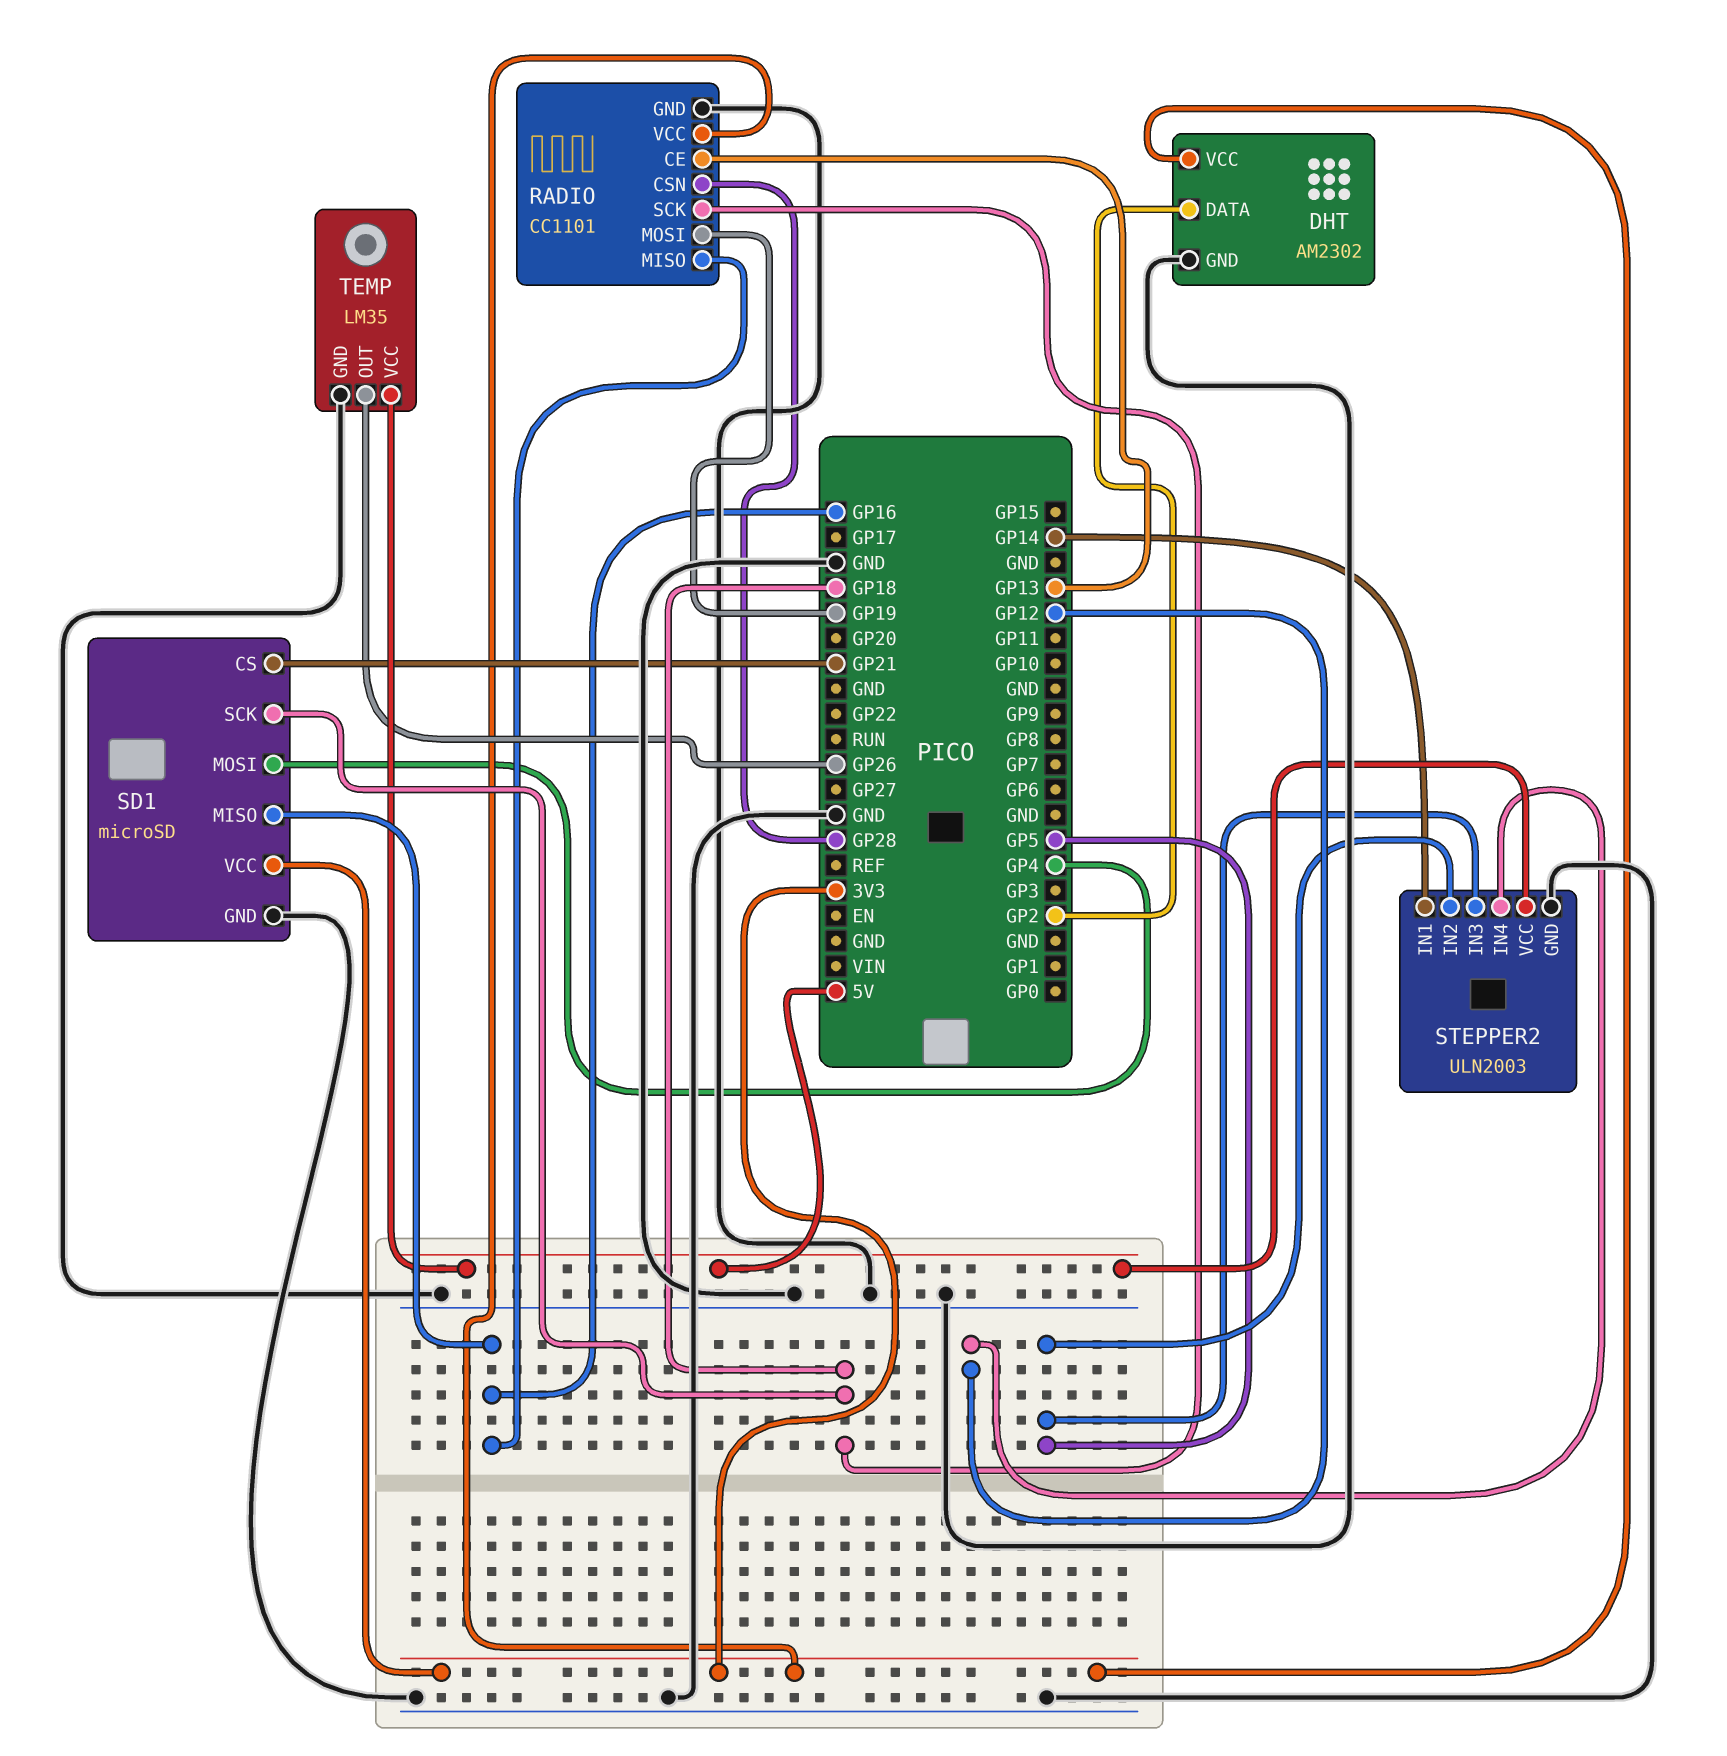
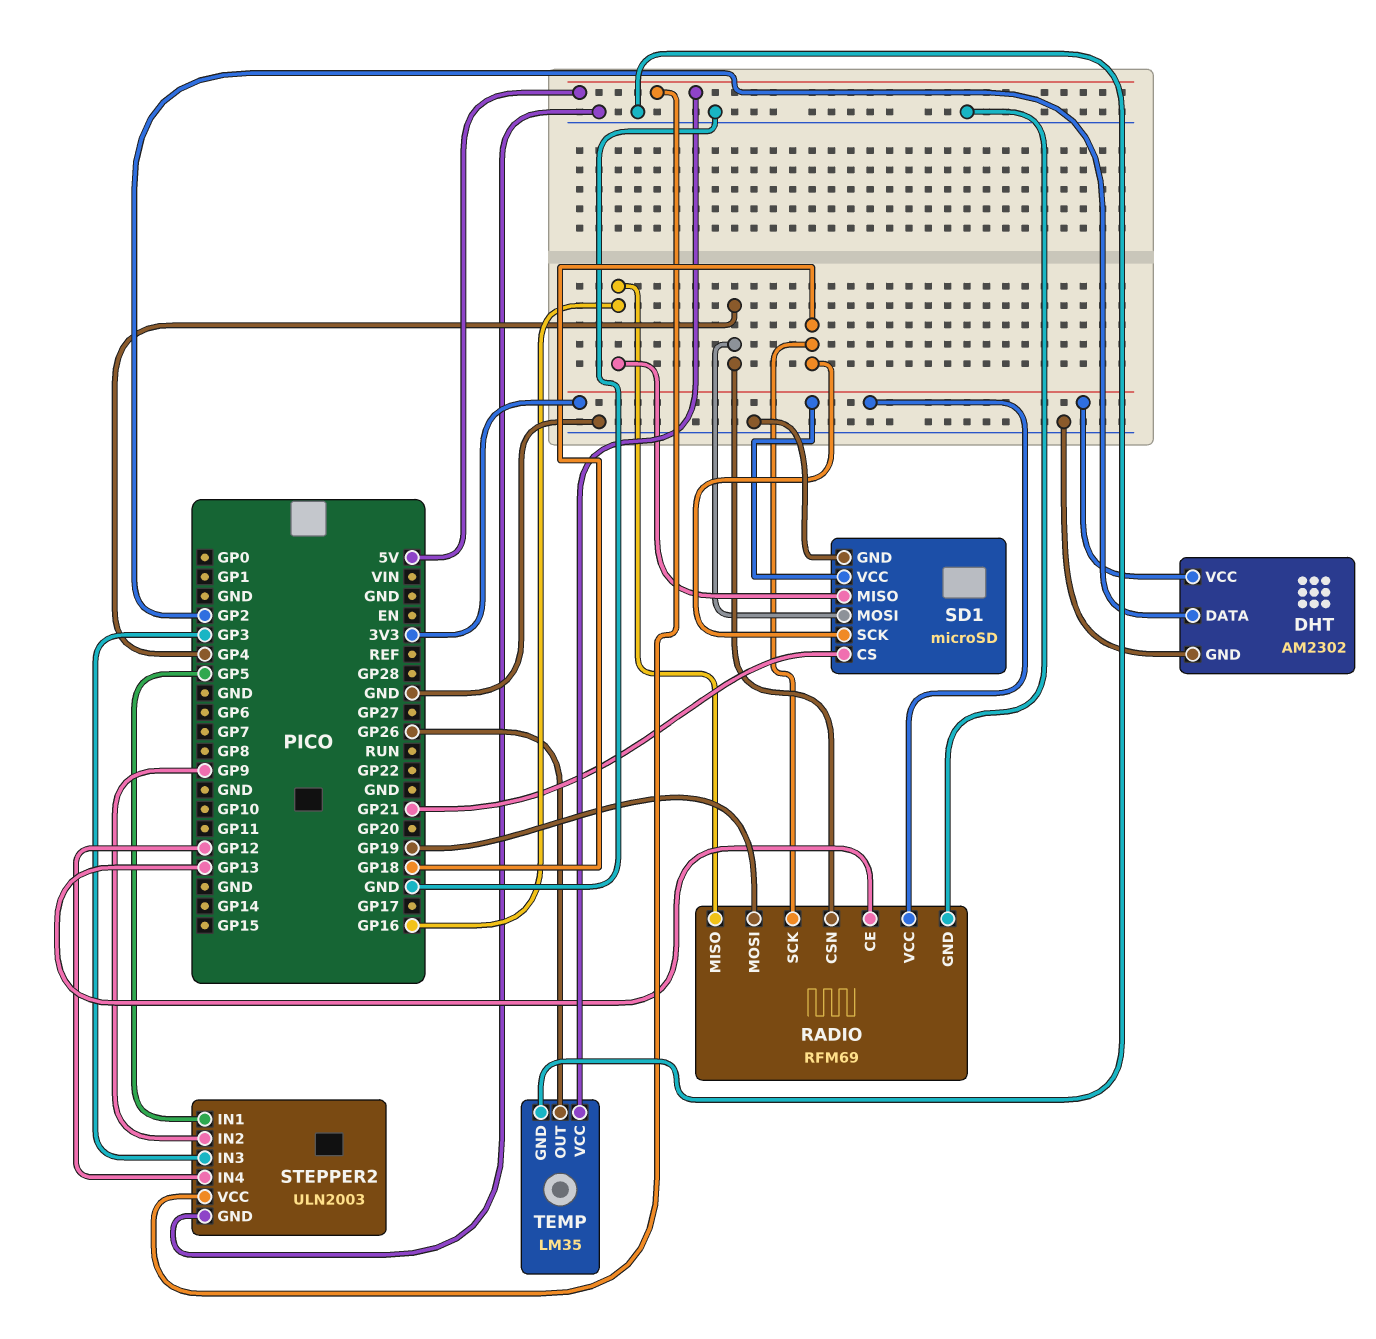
RADIO: CC1101 -> RFM69
RADIO pin CSN: GP28 -> GP4
STEPPER2 pin IN1: GP14 -> GP5
STEPPER2 pin IN2: GP5 -> GP9
STEPPER2 pin IN3: GP5 -> GP3

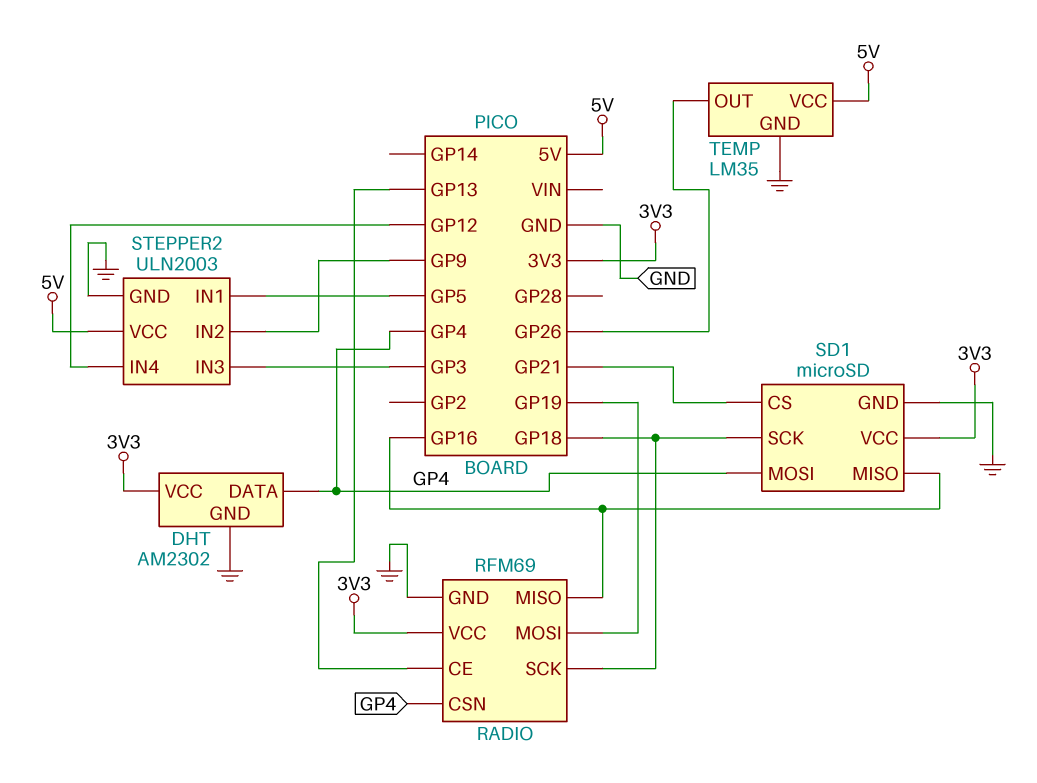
DHT pin DATA: GP2 -> GP4

